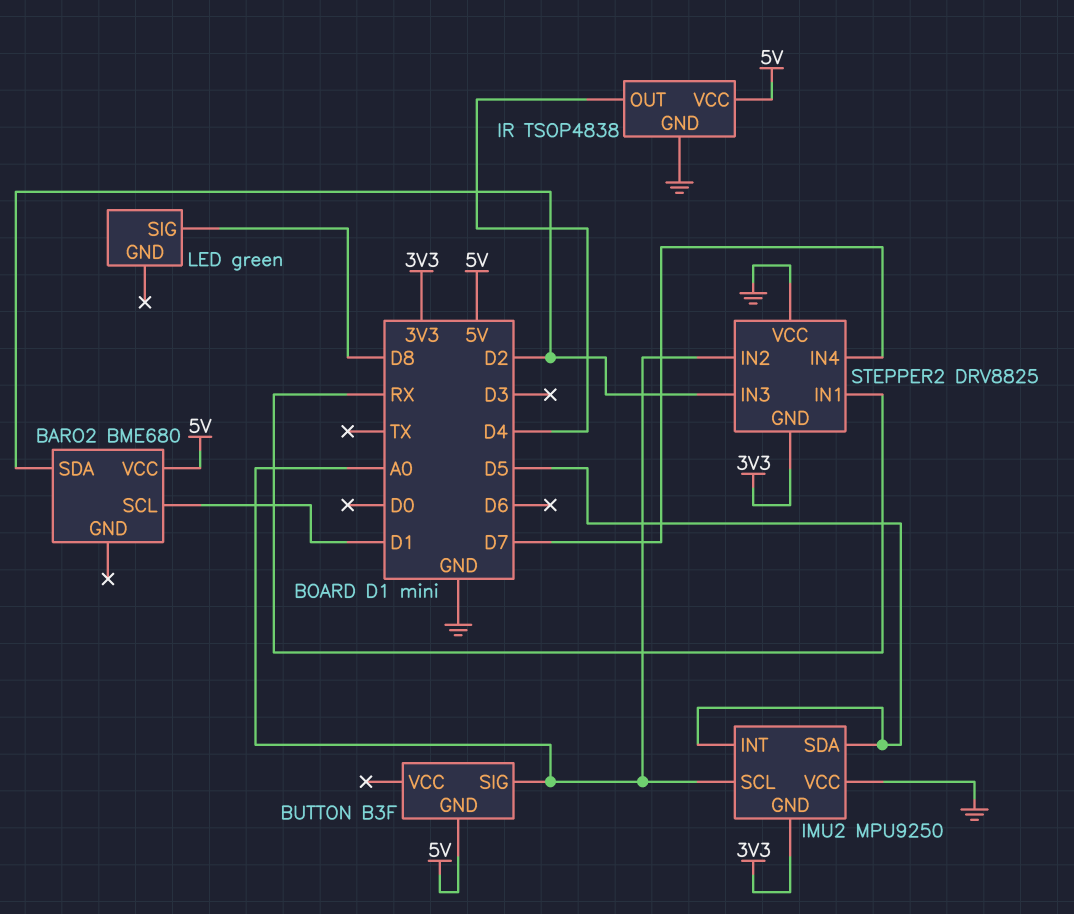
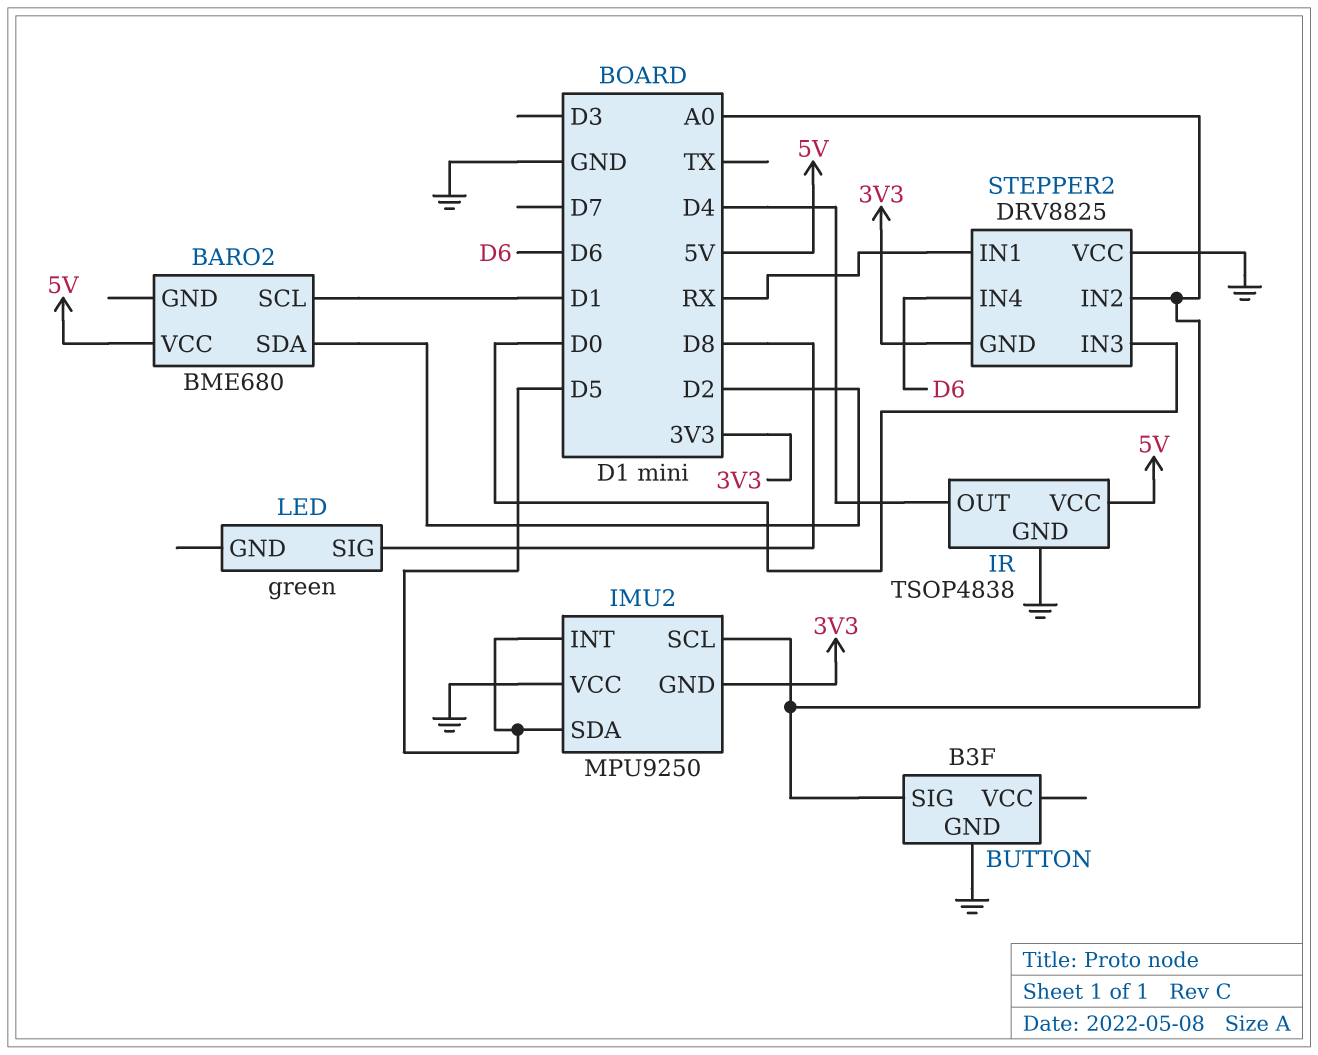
BUTTON pin GND: 5V -> GND
STEPPER2 pin IN3: D2 -> D0
STEPPER2 pin IN4: D7 -> D6

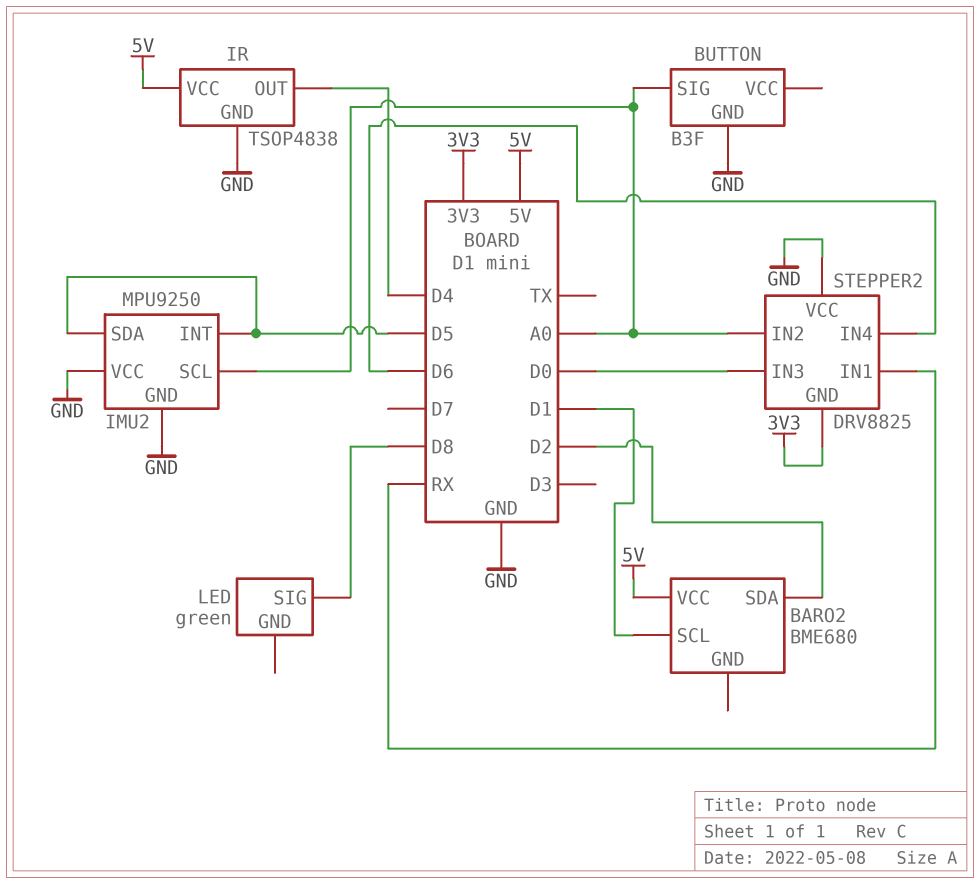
IMU2 pin GND: 3V3 -> GND

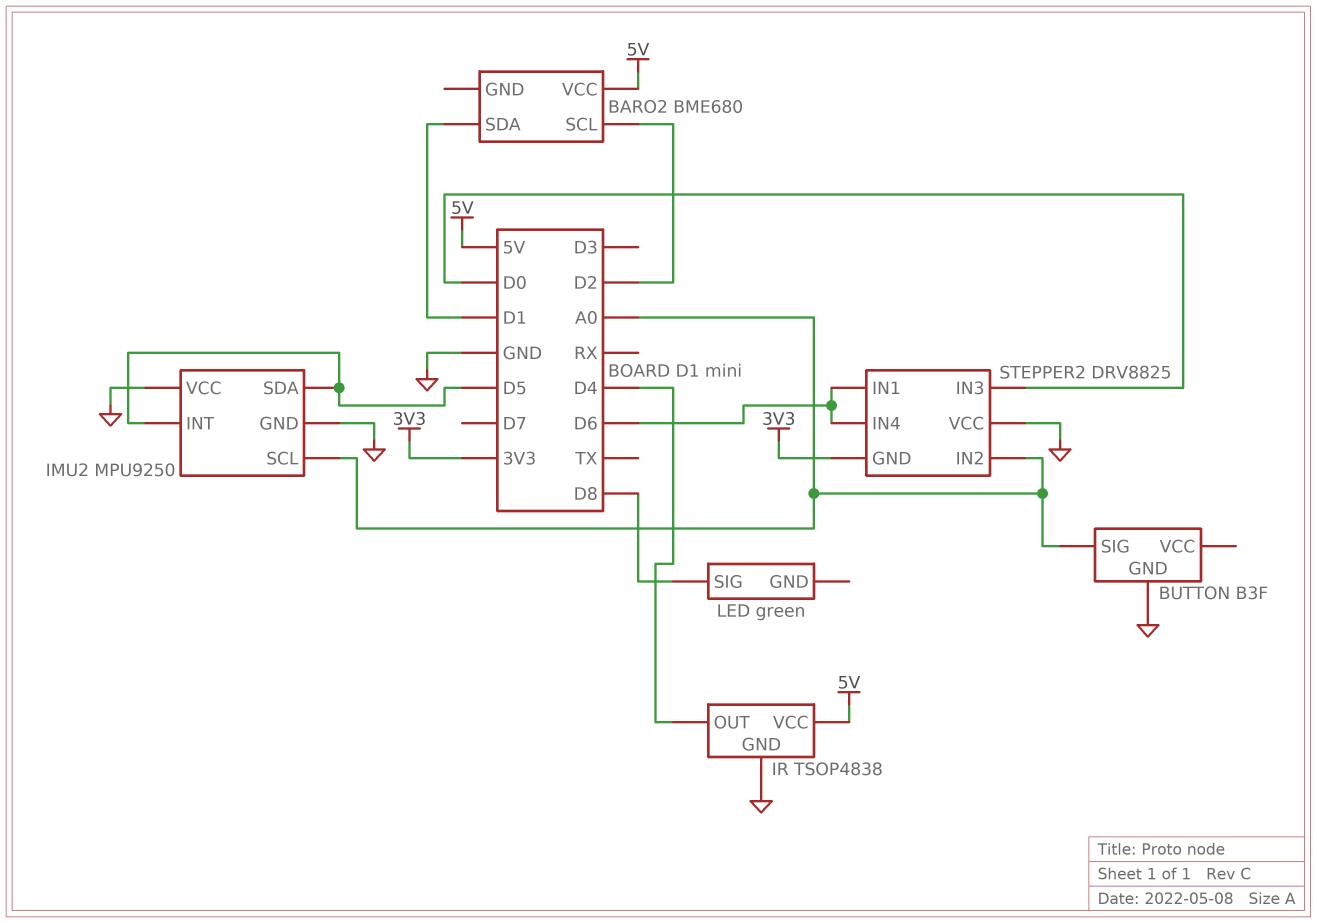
BARO2 pin SCL: D1 -> D2
BARO2 pin SDA: D2 -> D1
STEPPER2 pin IN1: RX -> D6

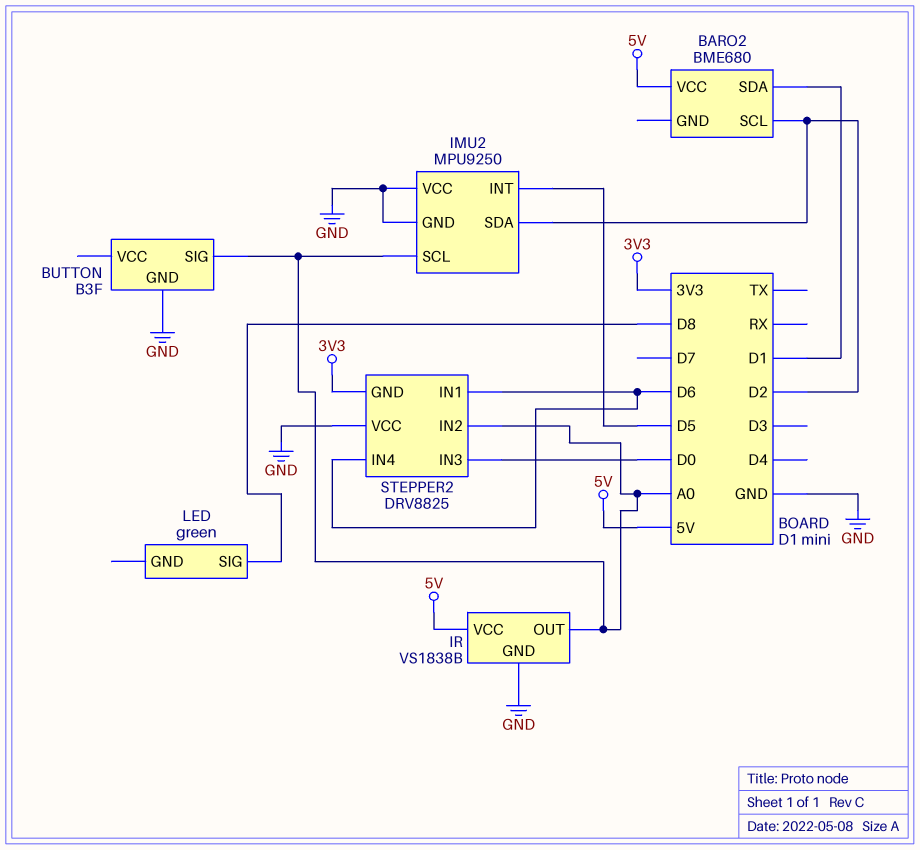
IMU2 pin SDA: D5 -> D2
IR: TSOP4838 -> VS1838B
IR pin OUT: D4 -> A0

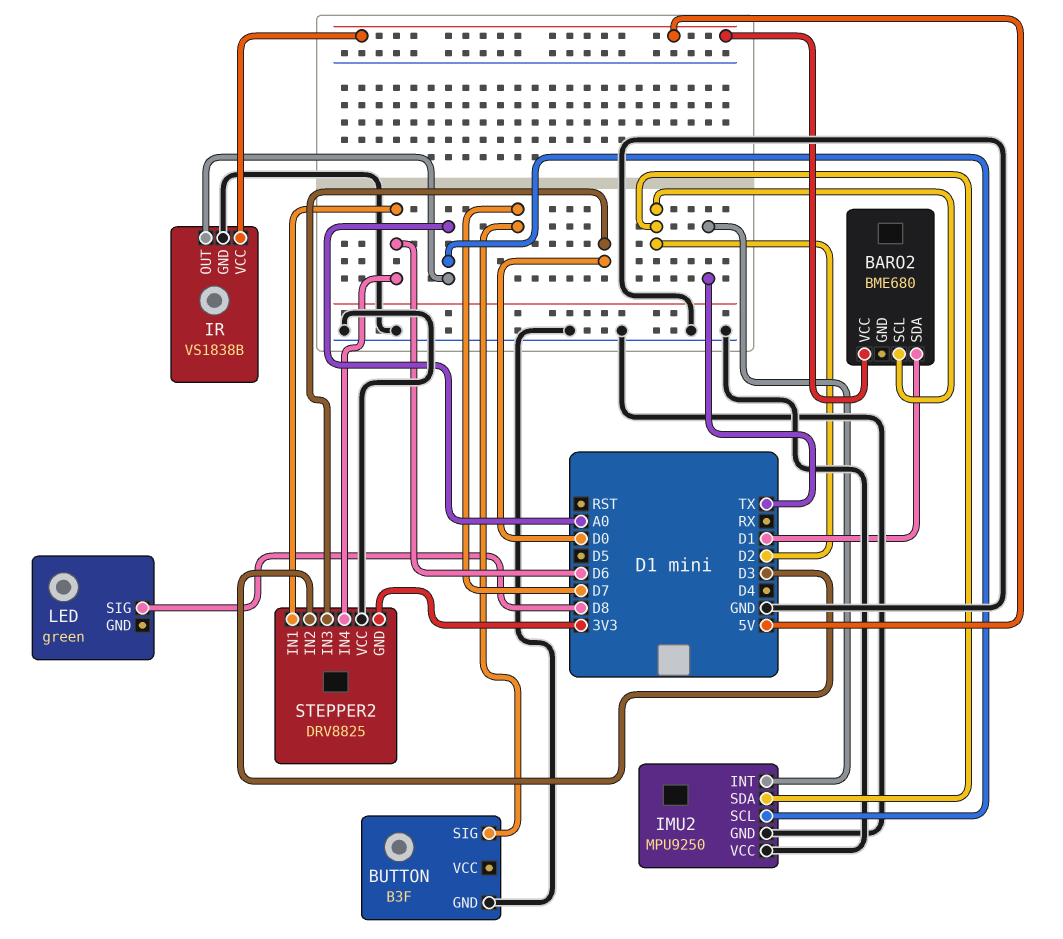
BUTTON pin SIG: A0 -> D7
IMU2 pin INT: D5 -> TX
STEPPER2 pin IN2: A0 -> D3

